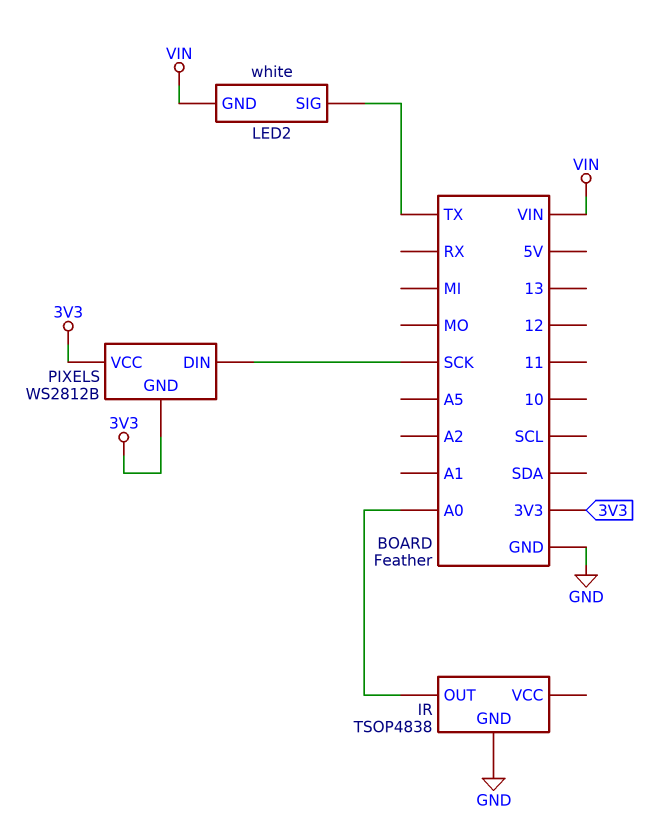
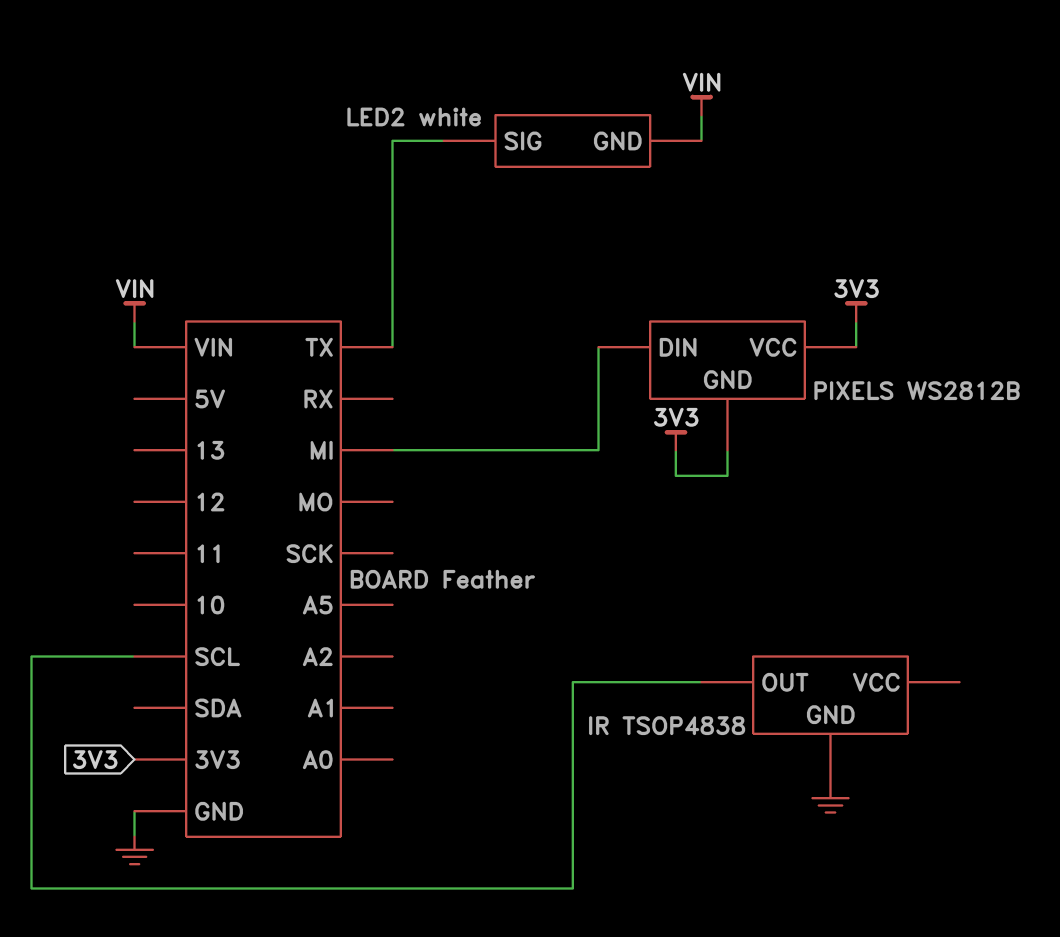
IR pin OUT: A0 -> SCL
PIXELS pin DIN: SCK -> MI

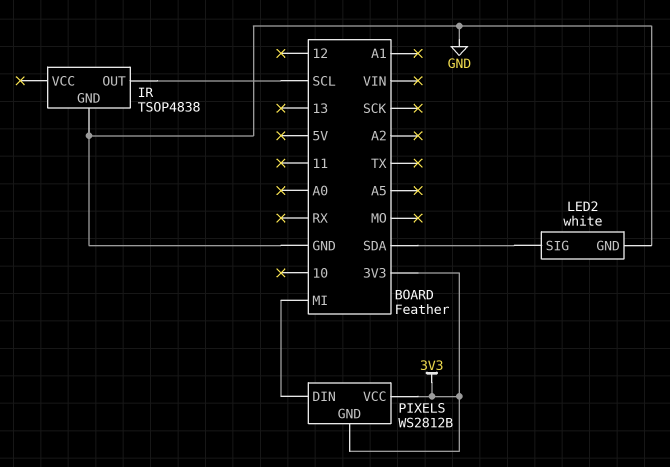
LED2 pin GND: VIN -> GND
LED2 pin SIG: TX -> SDA

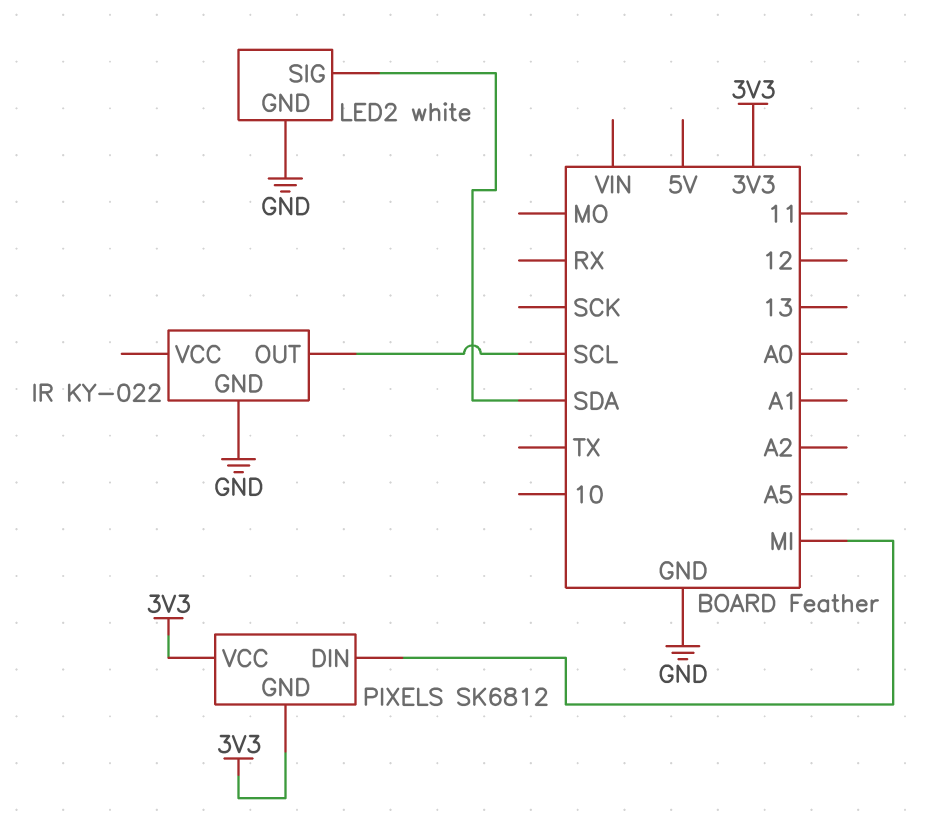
IR: TSOP4838 -> KY-022
PIXELS: WS2812B -> SK6812

